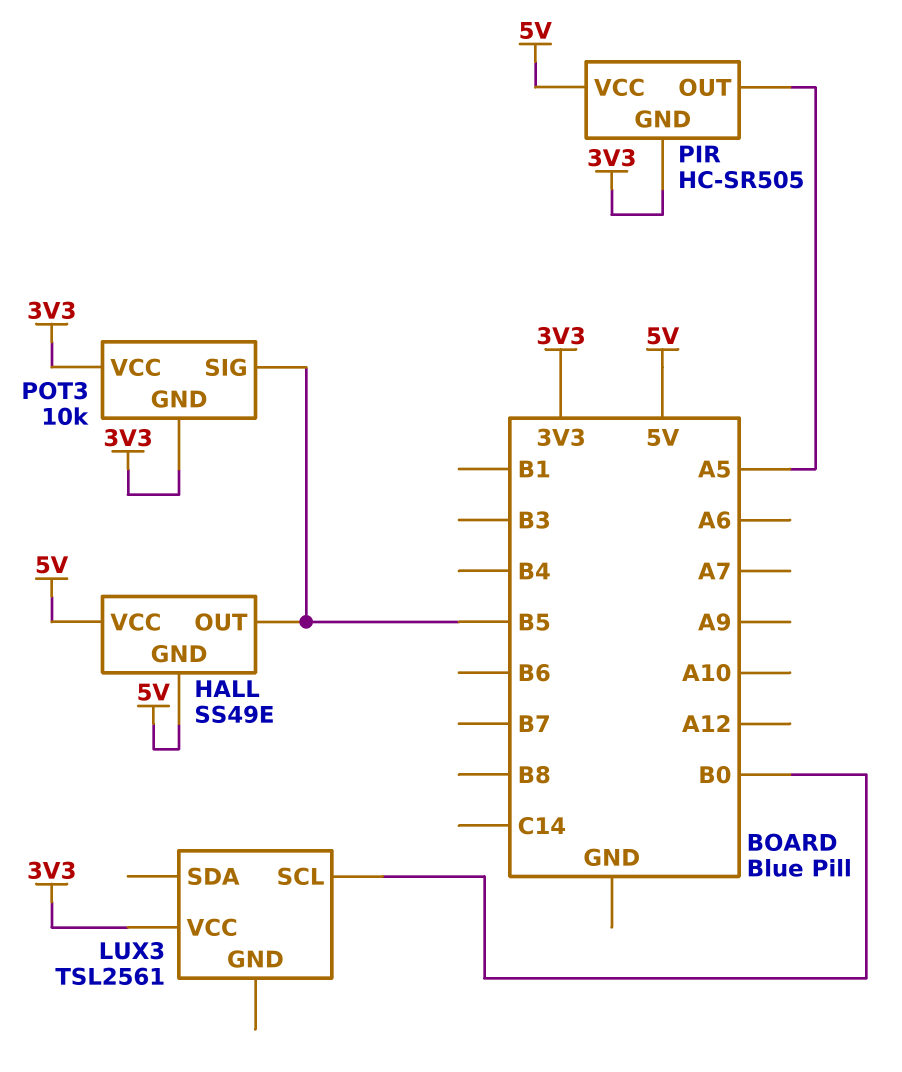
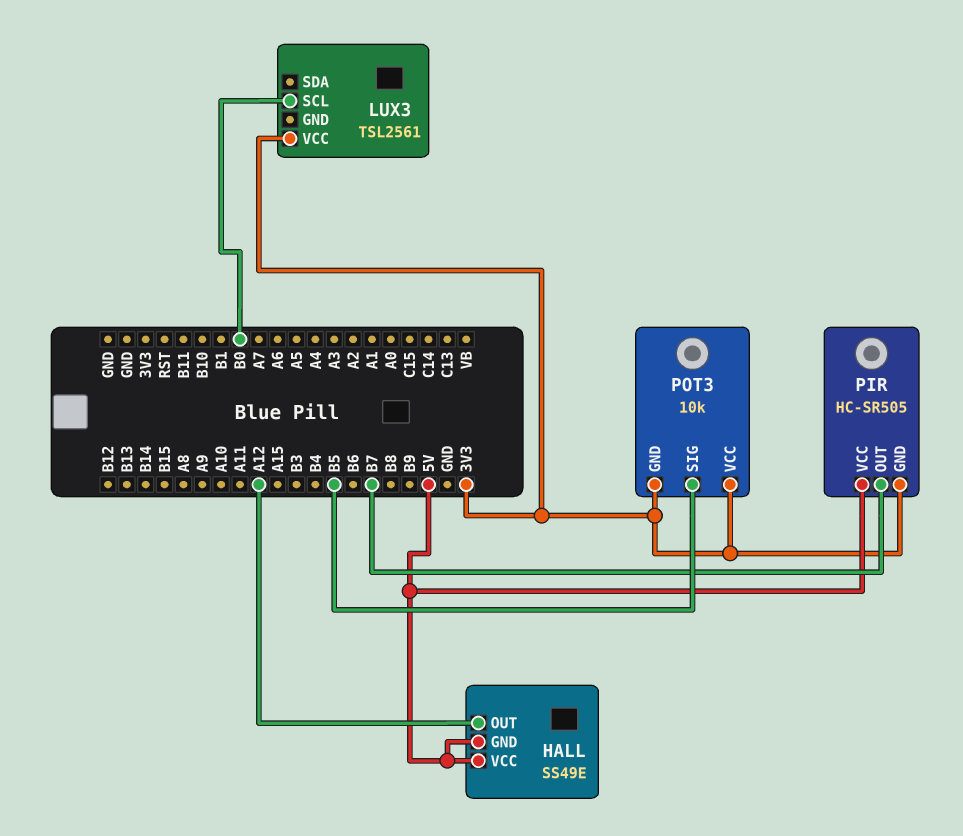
HALL pin OUT: B5 -> A12
PIR pin OUT: A5 -> B7

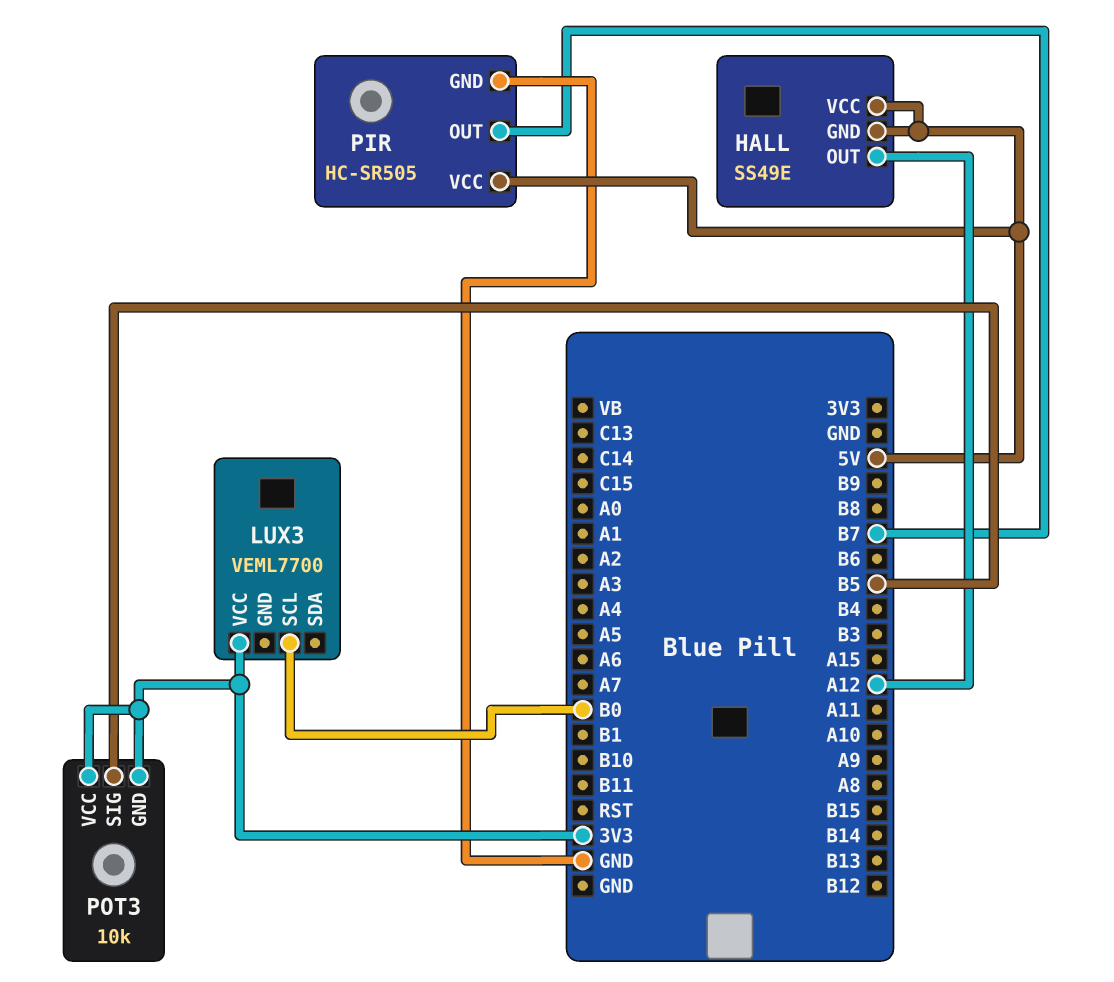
LUX3: TSL2561 -> VEML7700
PIR pin GND: 3V3 -> GND

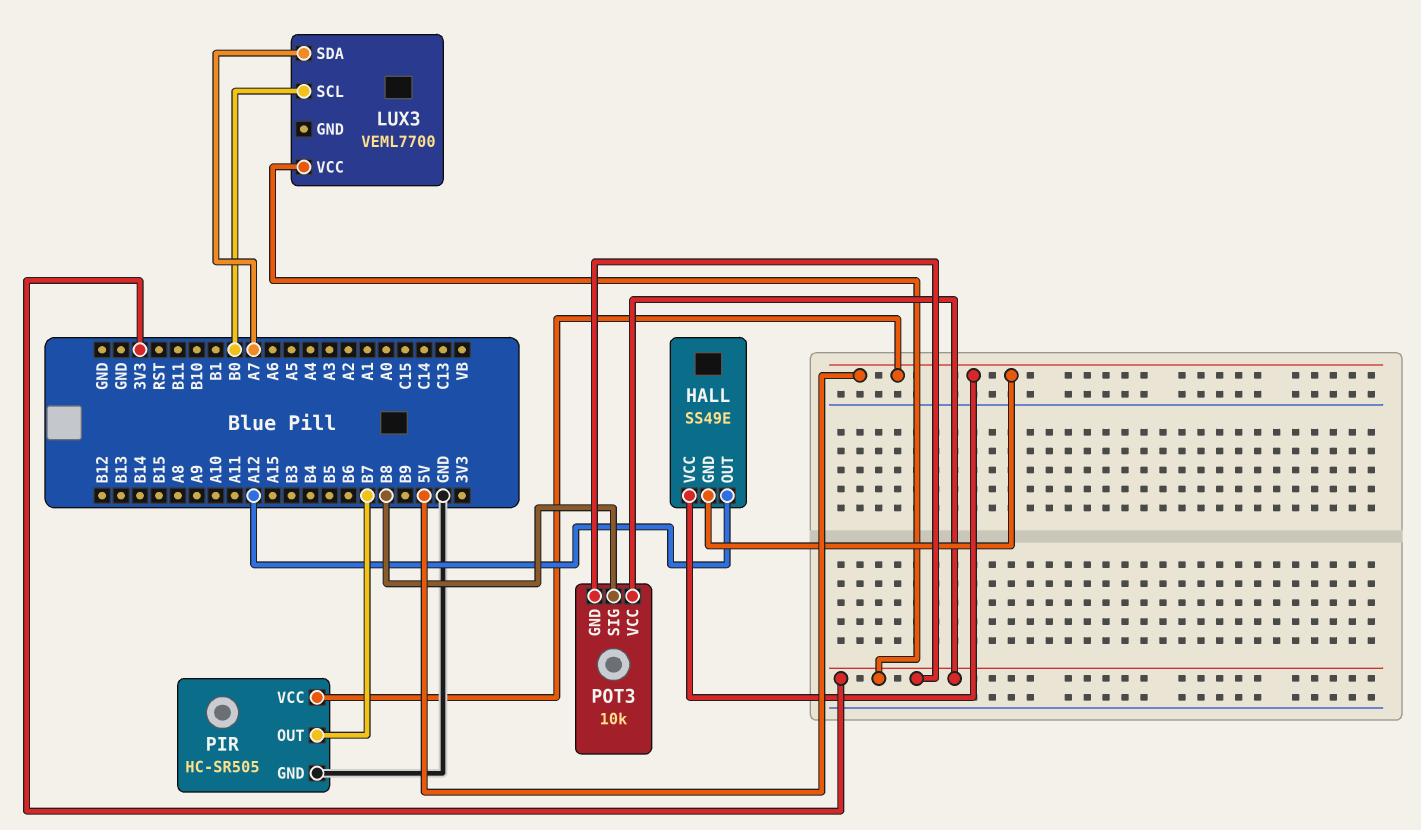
LUX3 pin SDA: none -> A7
POT3 pin SIG: B5 -> B8

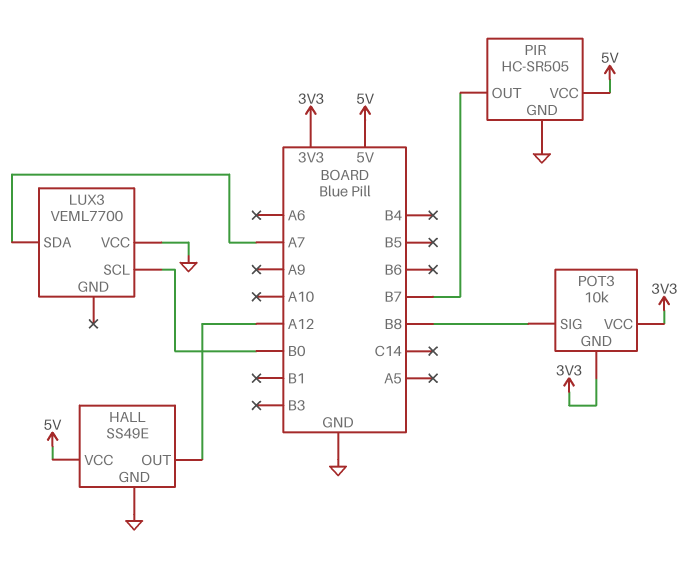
HALL pin GND: 5V -> GND
LUX3 pin VCC: 3V3 -> GND

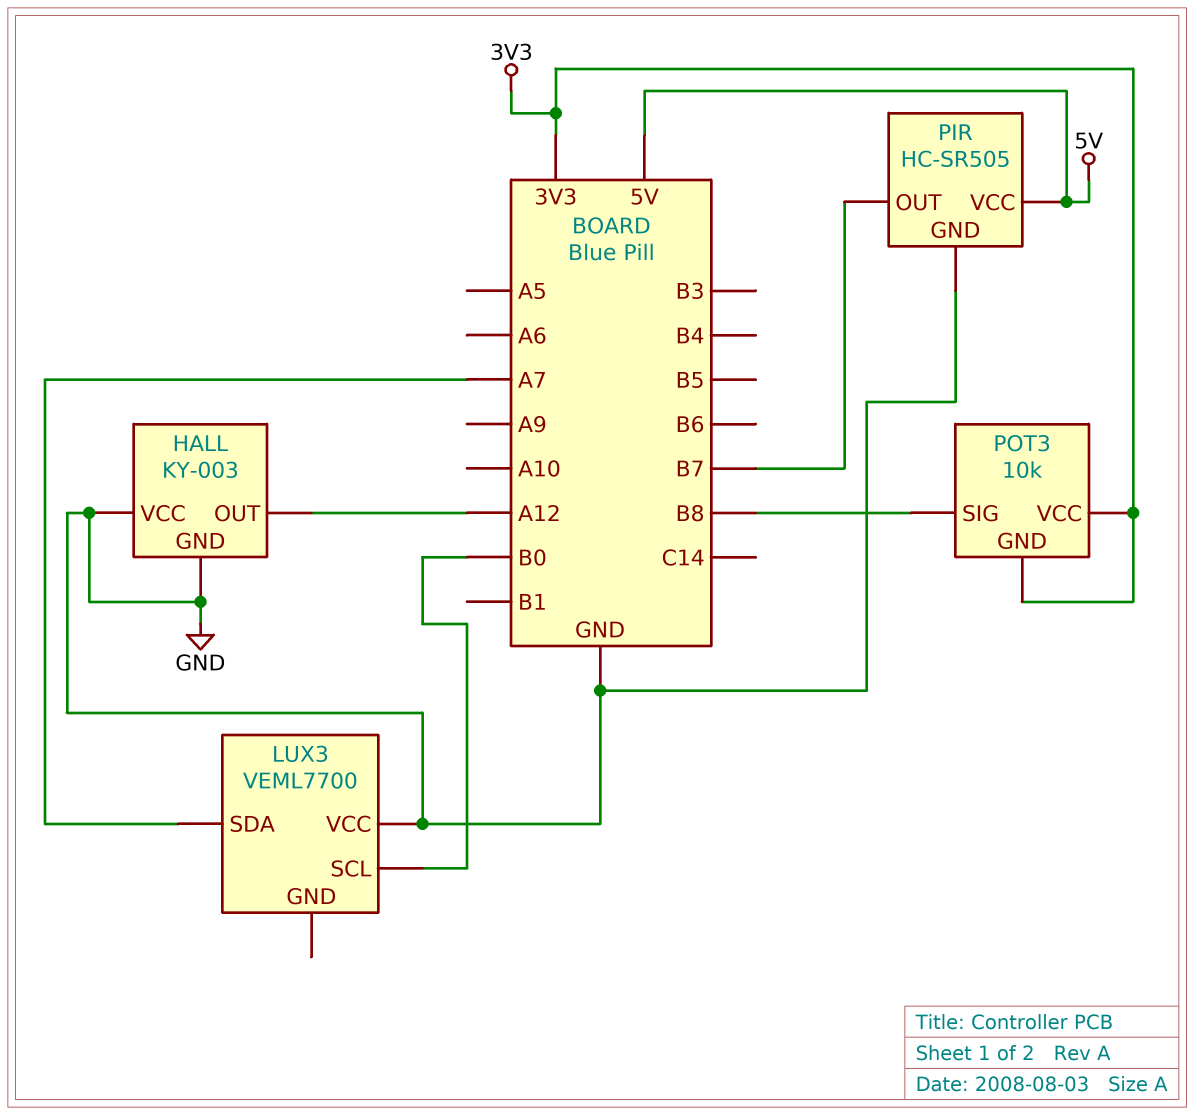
HALL: SS49E -> KY-003
HALL pin VCC: 5V -> GND

